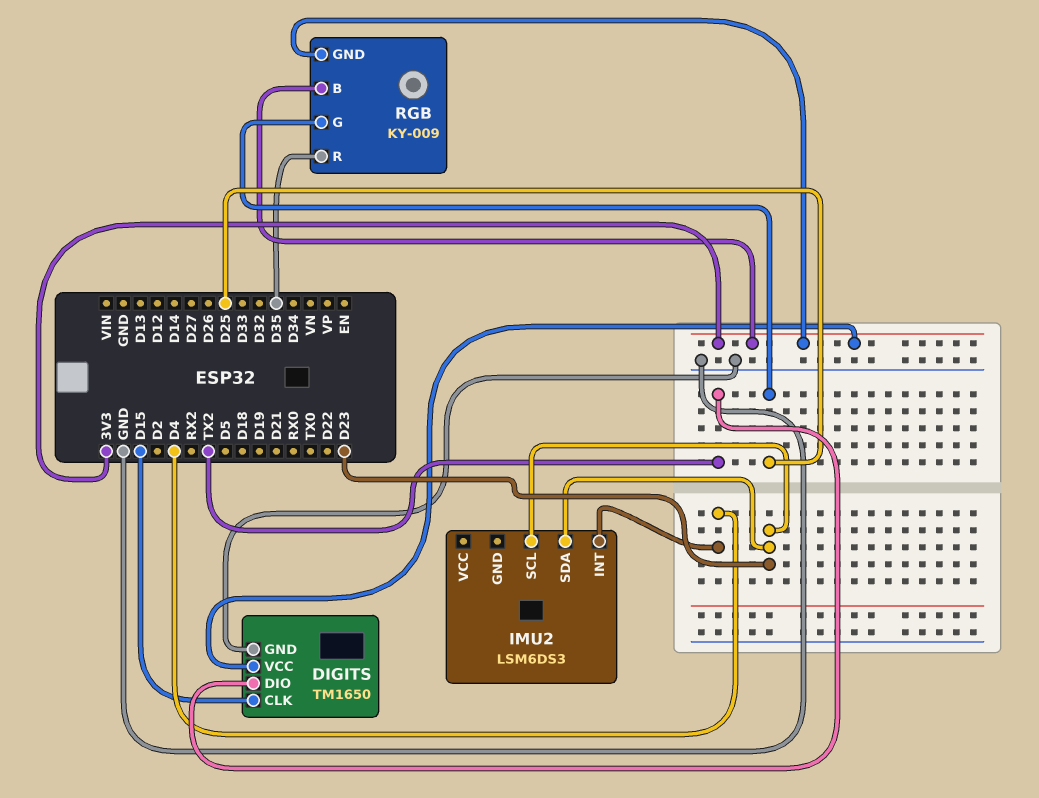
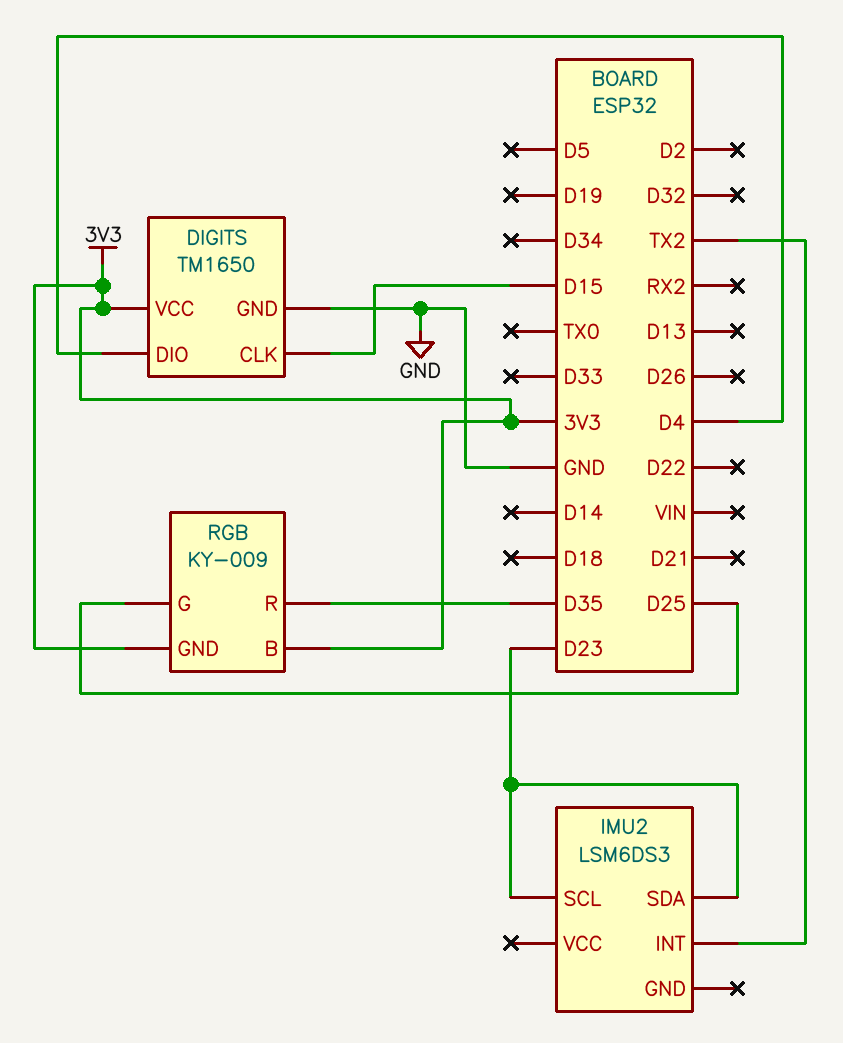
DIGITS pin DIO: TX2 -> D4
IMU2 pin INT: D4 -> TX2

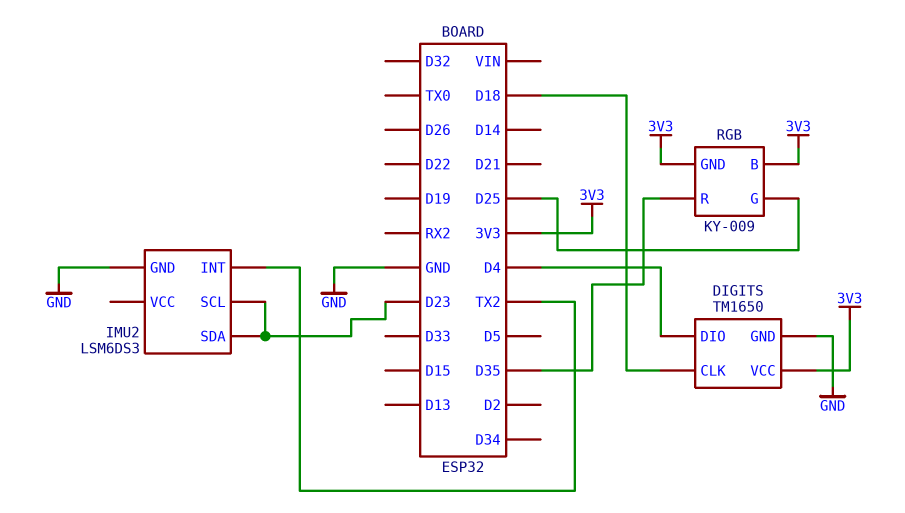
DIGITS pin CLK: D15 -> D18
IMU2 pin GND: none -> GND

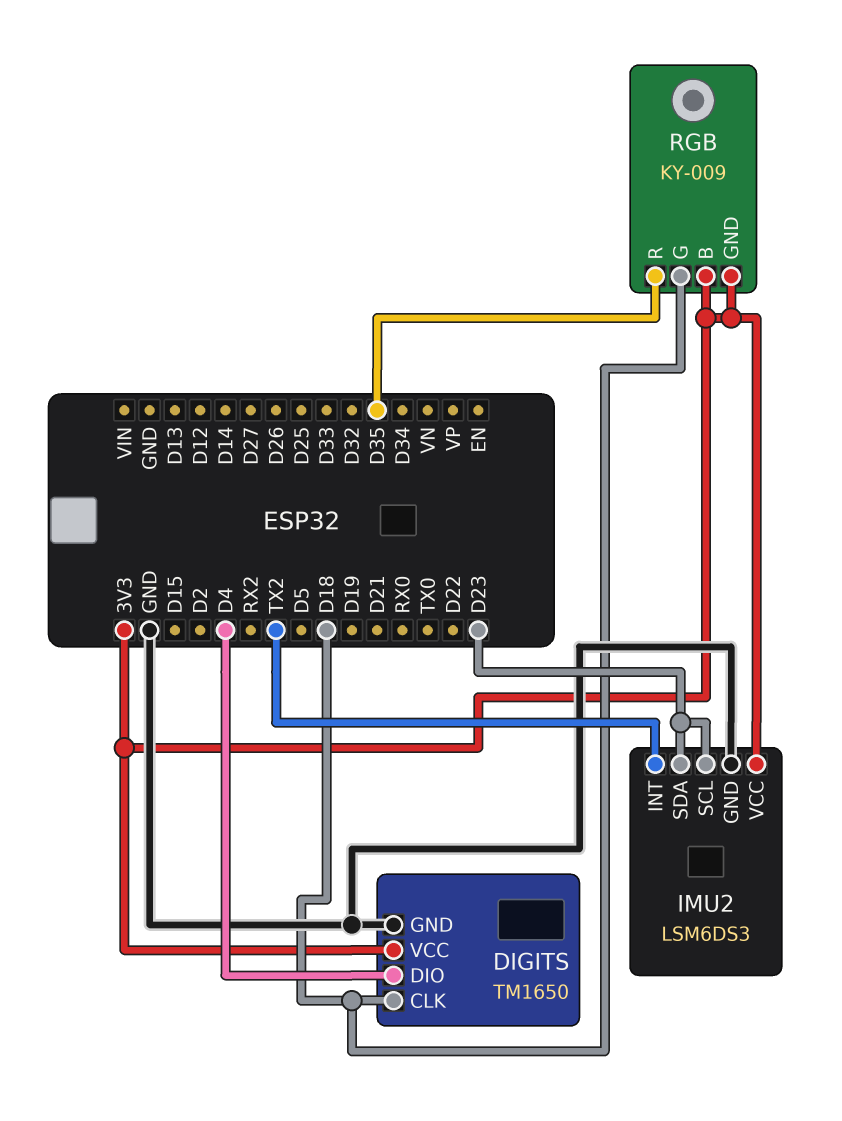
IMU2 pin VCC: none -> 3V3
RGB pin G: D25 -> D18

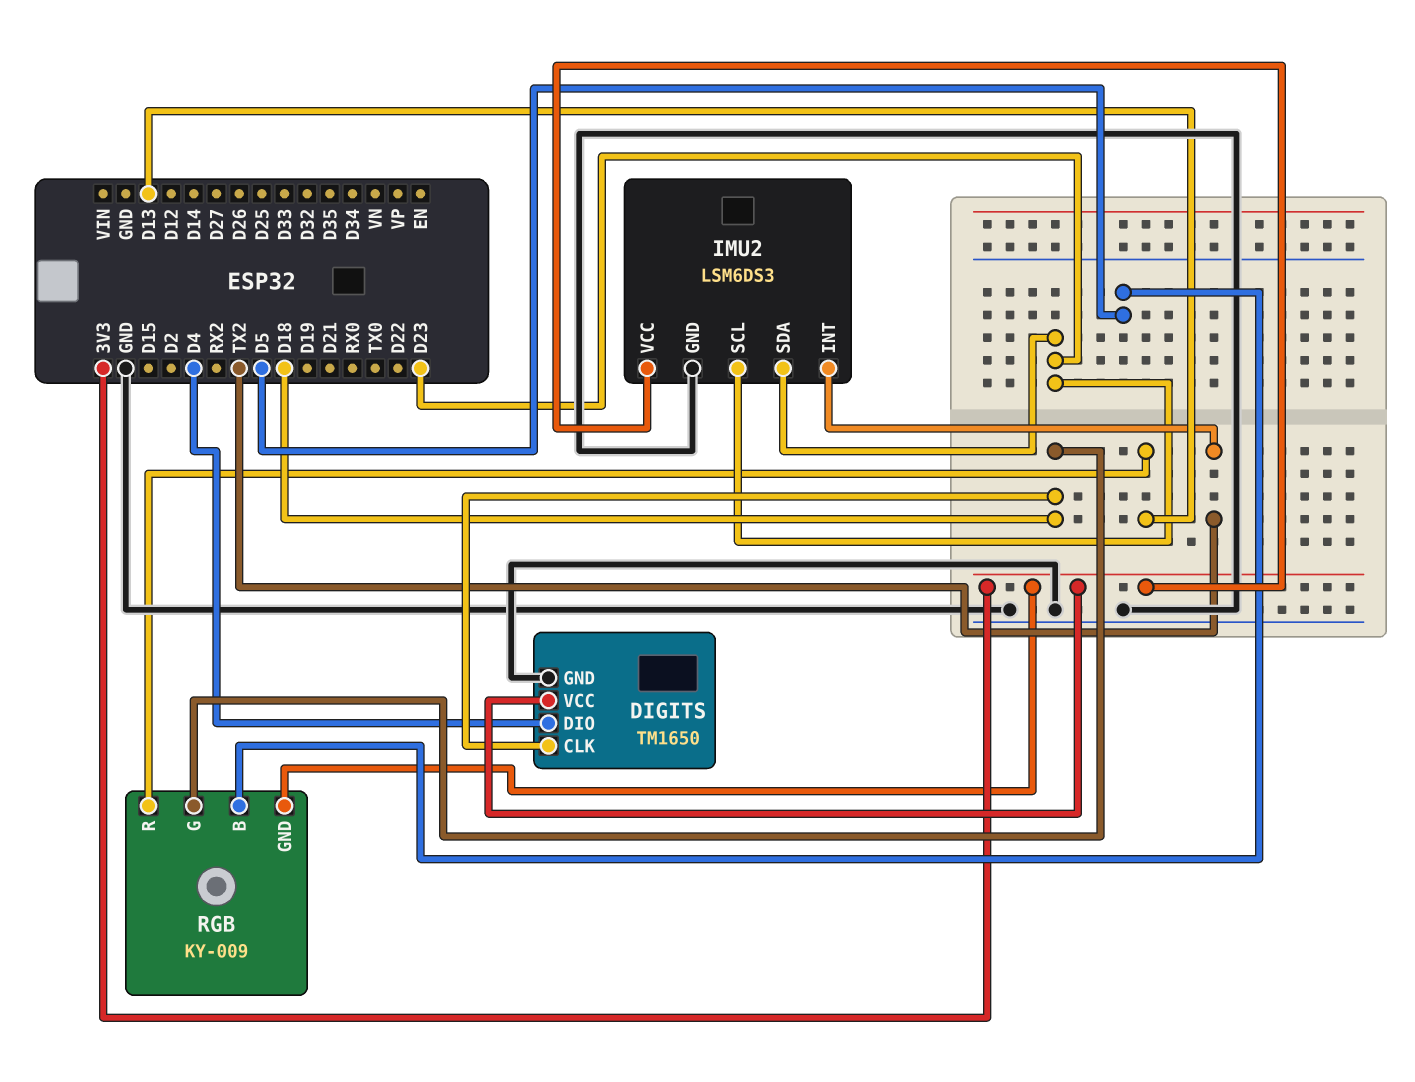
RGB pin B: 3V3 -> D5
RGB pin R: D35 -> D13

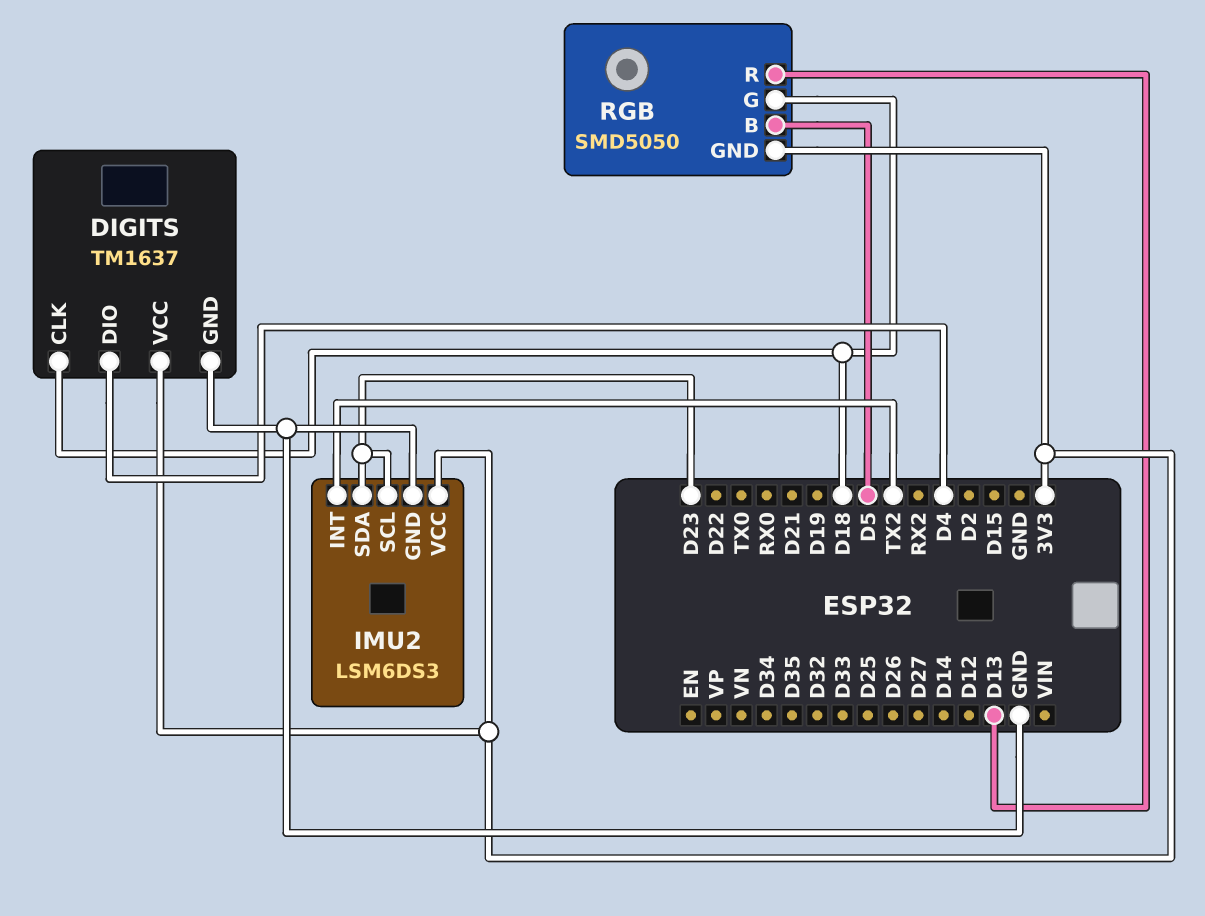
DIGITS: TM1650 -> TM1637
RGB: KY-009 -> SMD5050

